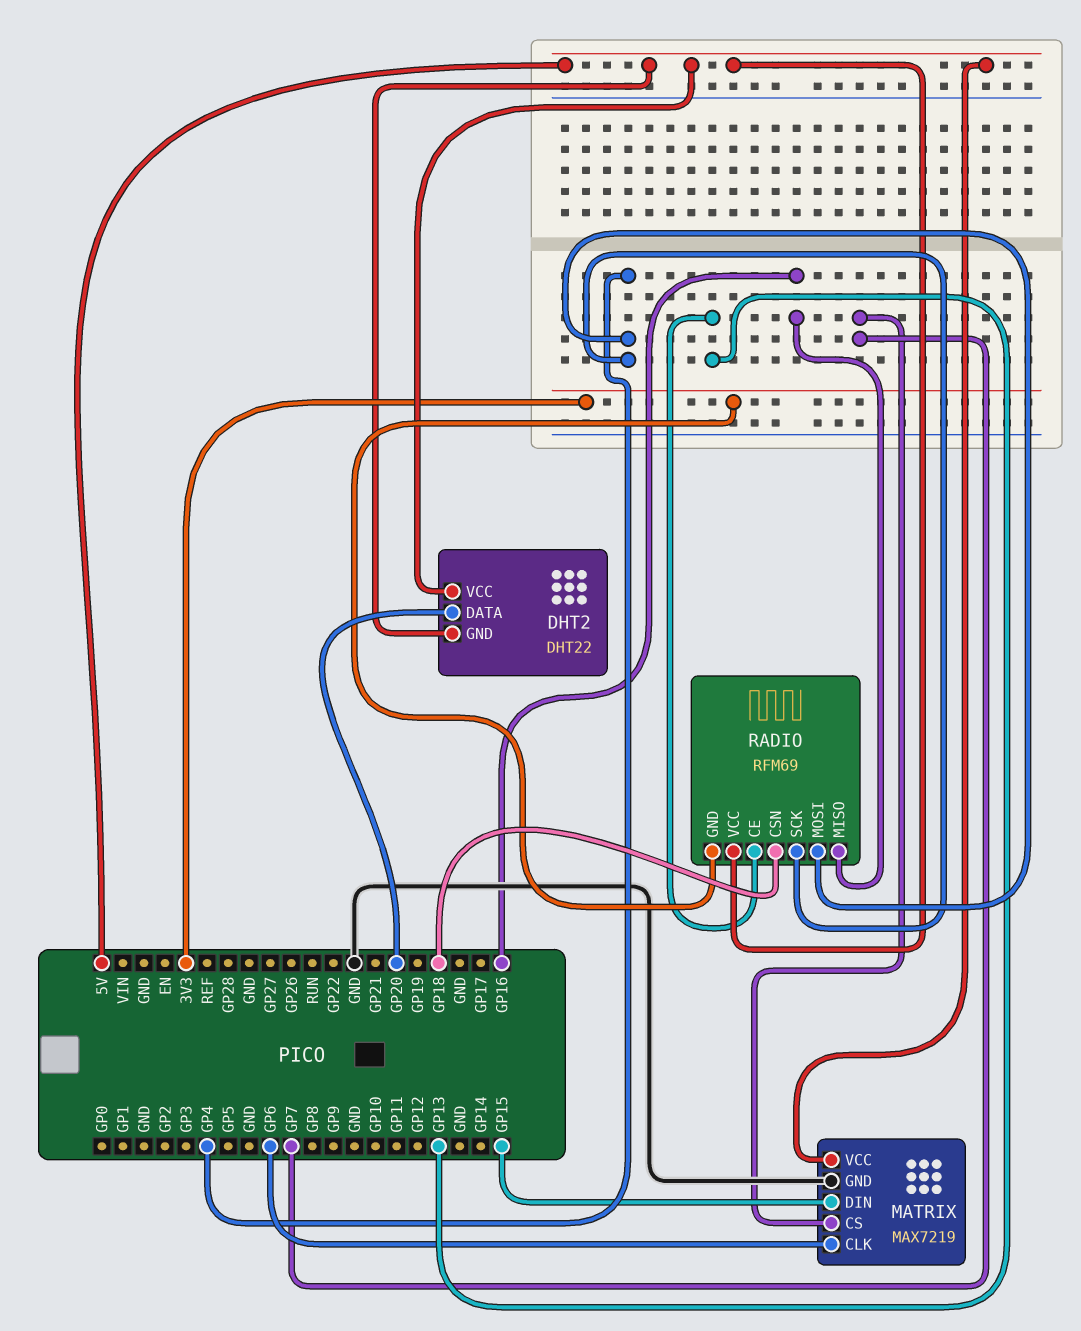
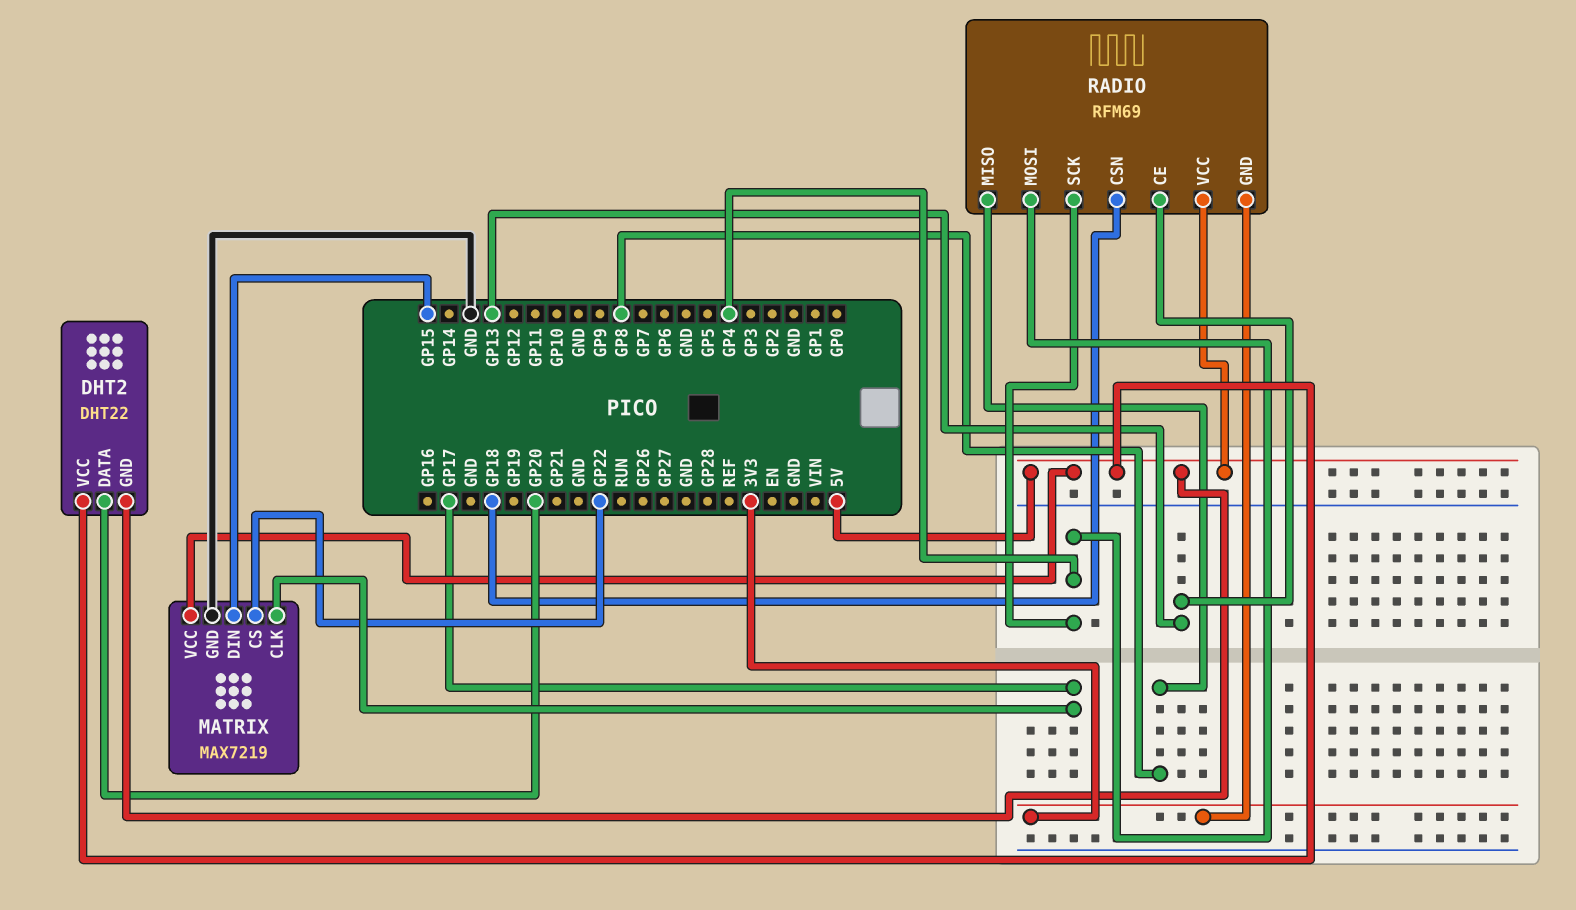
MATRIX pin CLK: GP6 -> GP17
MATRIX pin CS: GP7 -> GP22
RADIO pin MISO: GP16 -> GP8

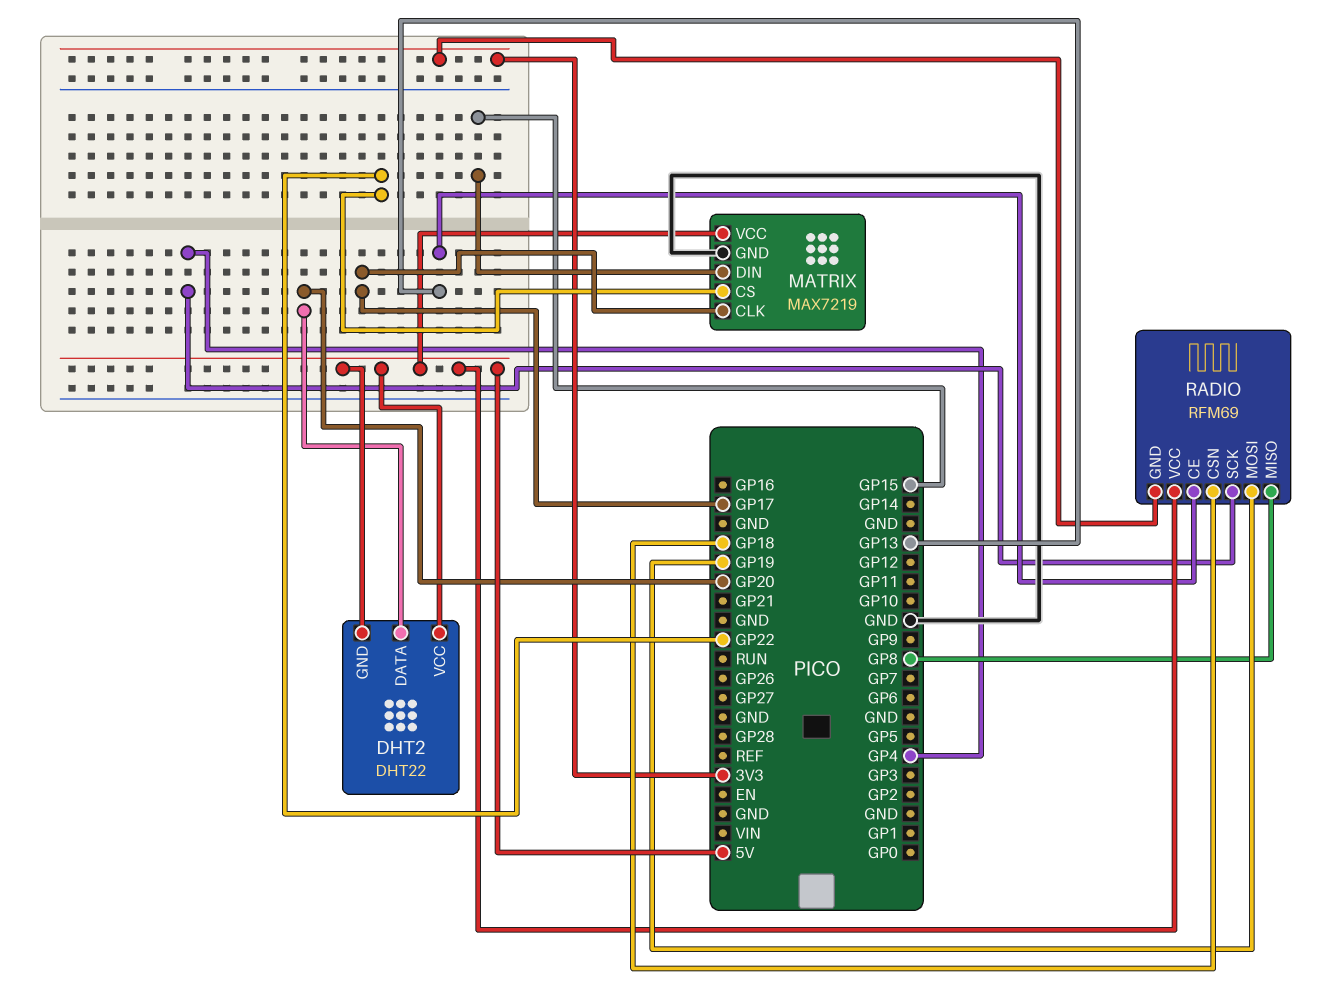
RADIO pin MOSI: GP4 -> GP19

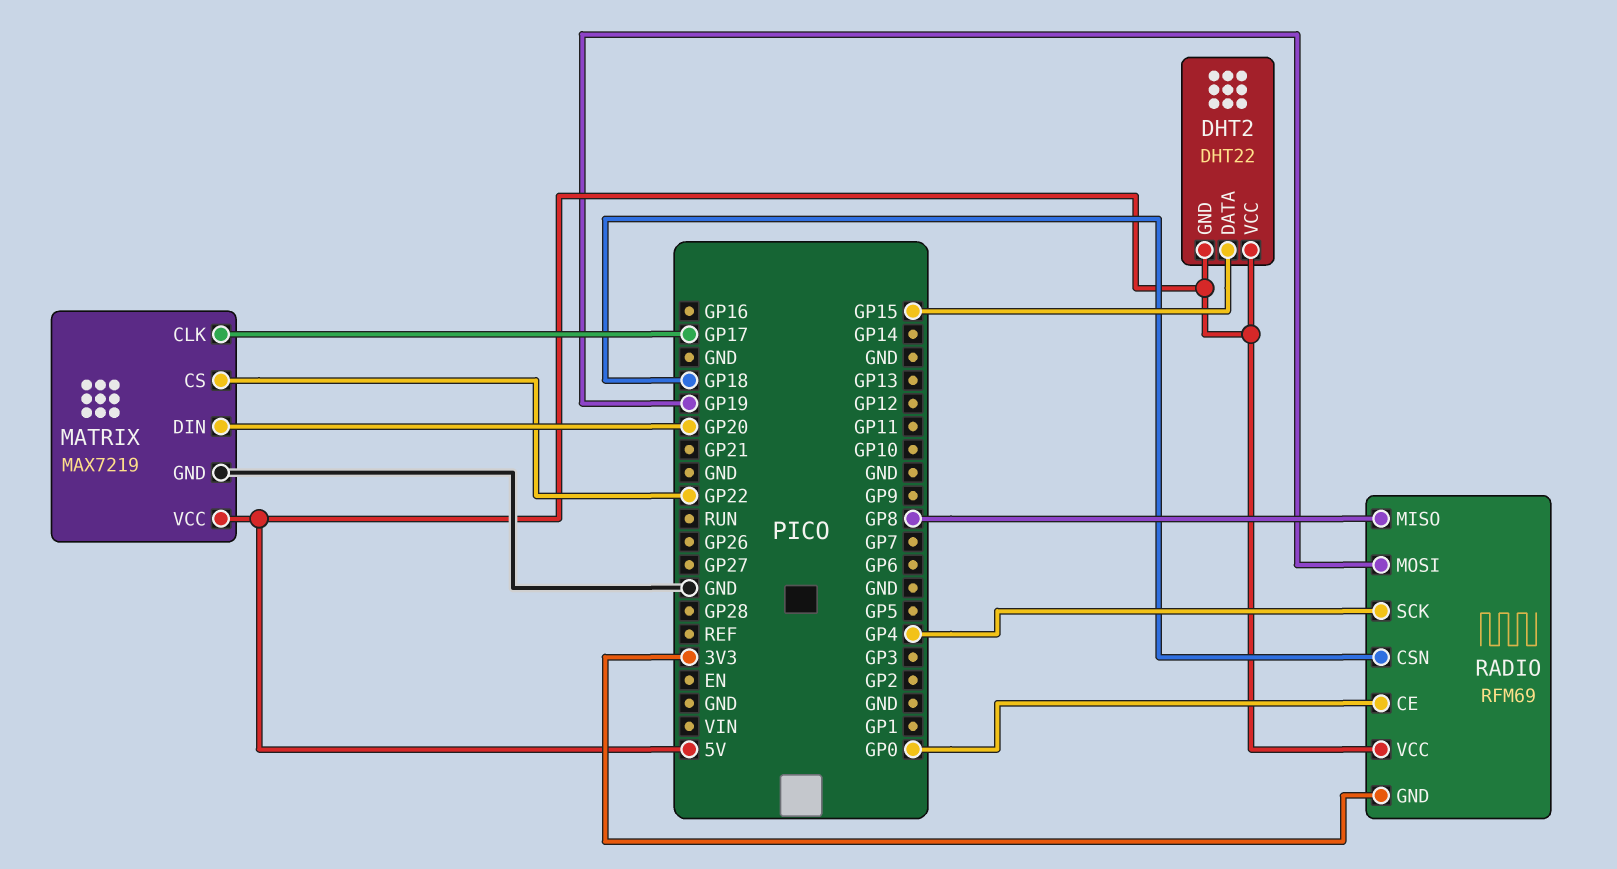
DHT2 pin DATA: GP20 -> GP15
MATRIX pin DIN: GP15 -> GP20
RADIO pin CE: GP13 -> GP0

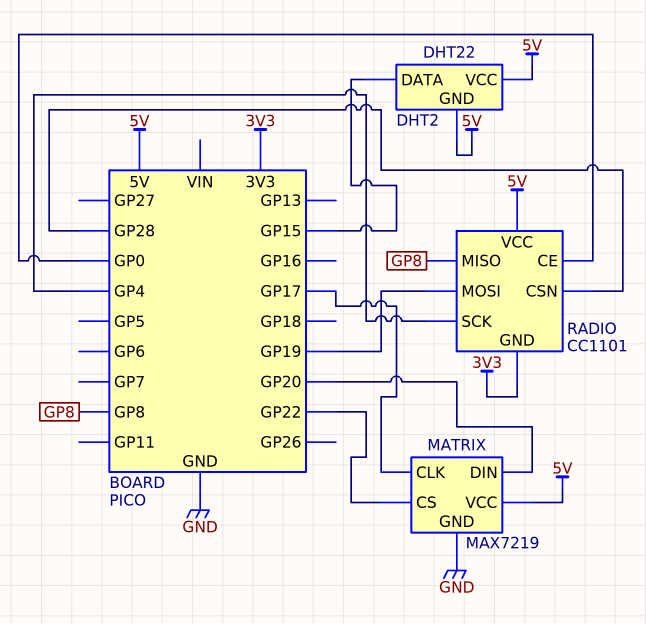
RADIO: RFM69 -> CC1101
RADIO pin CSN: GP18 -> GP28

